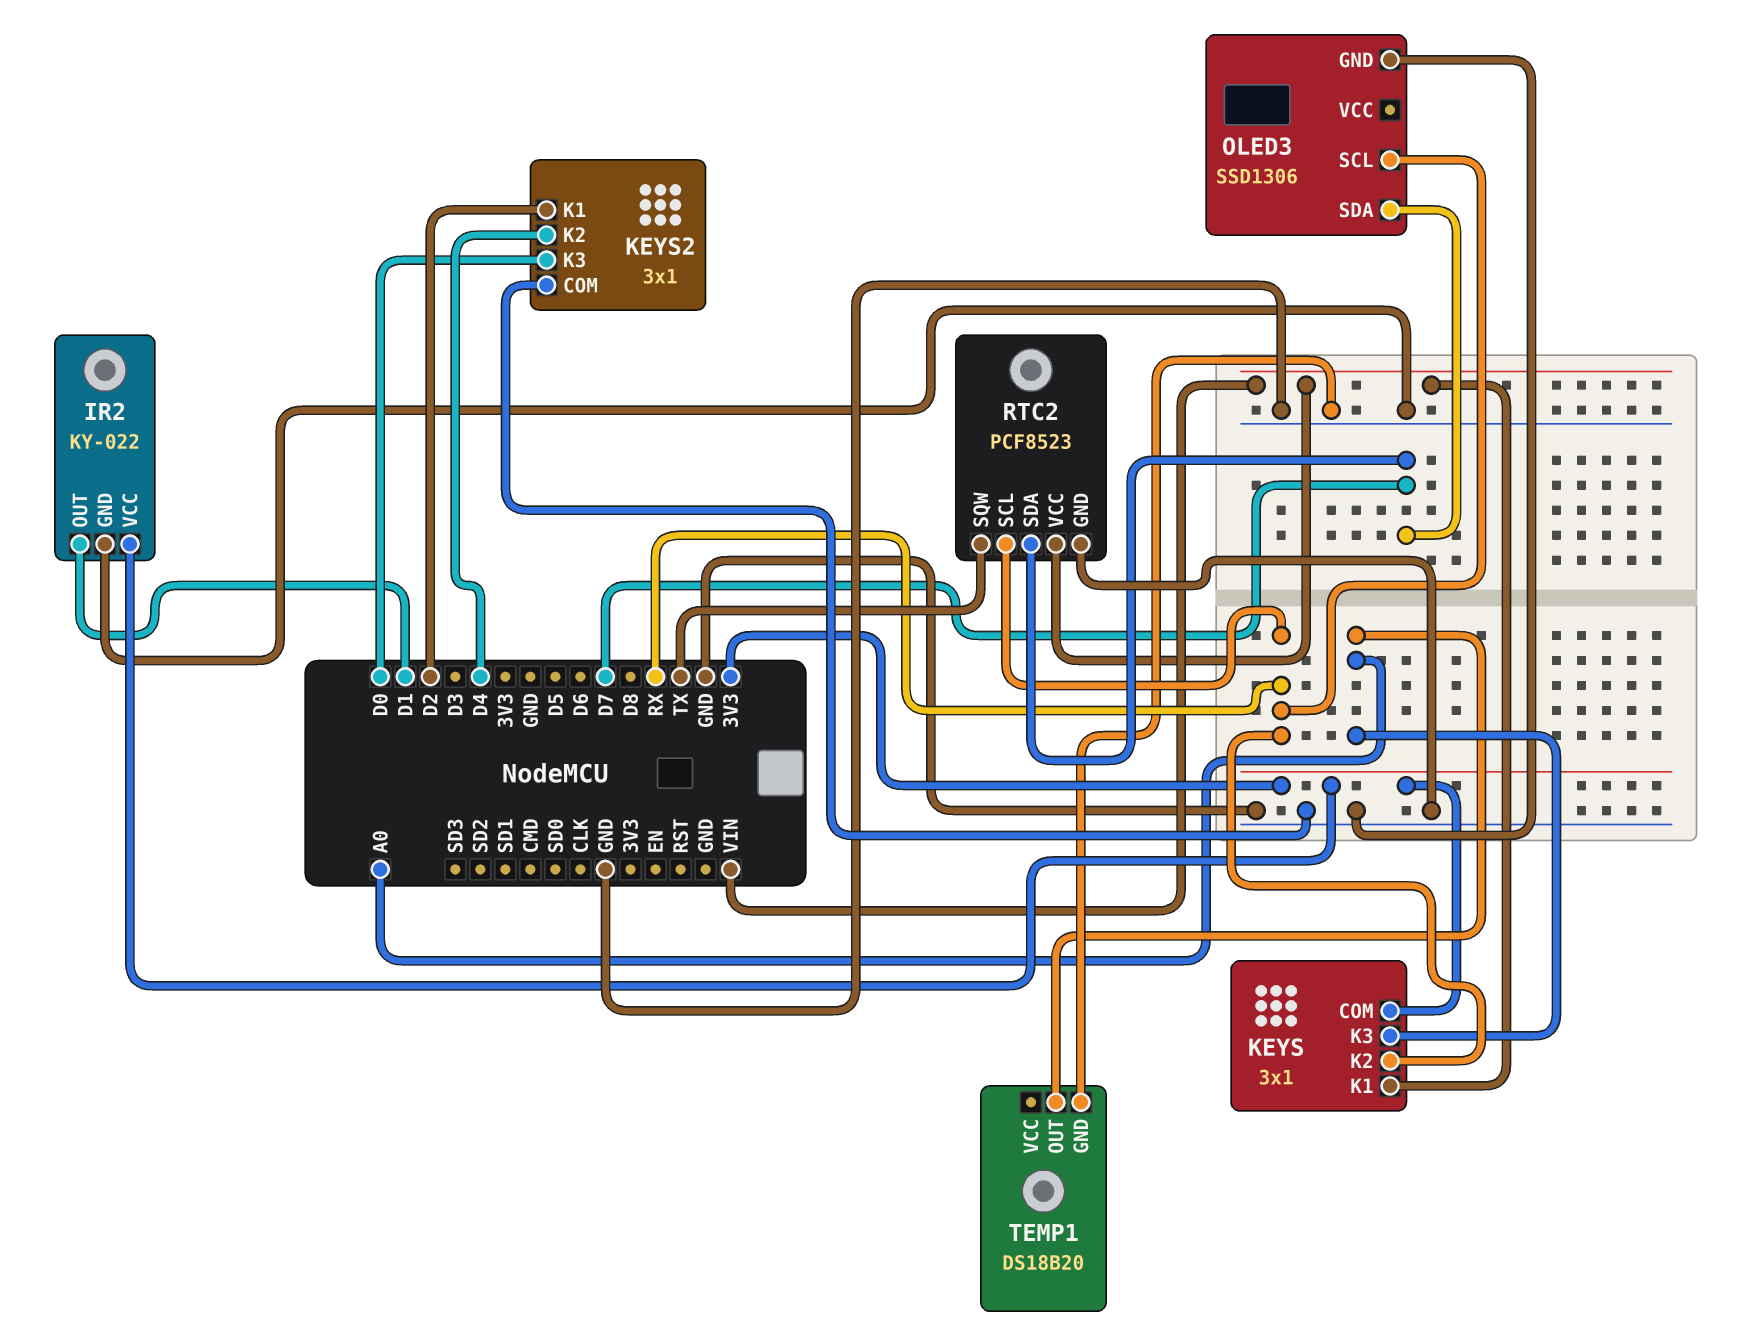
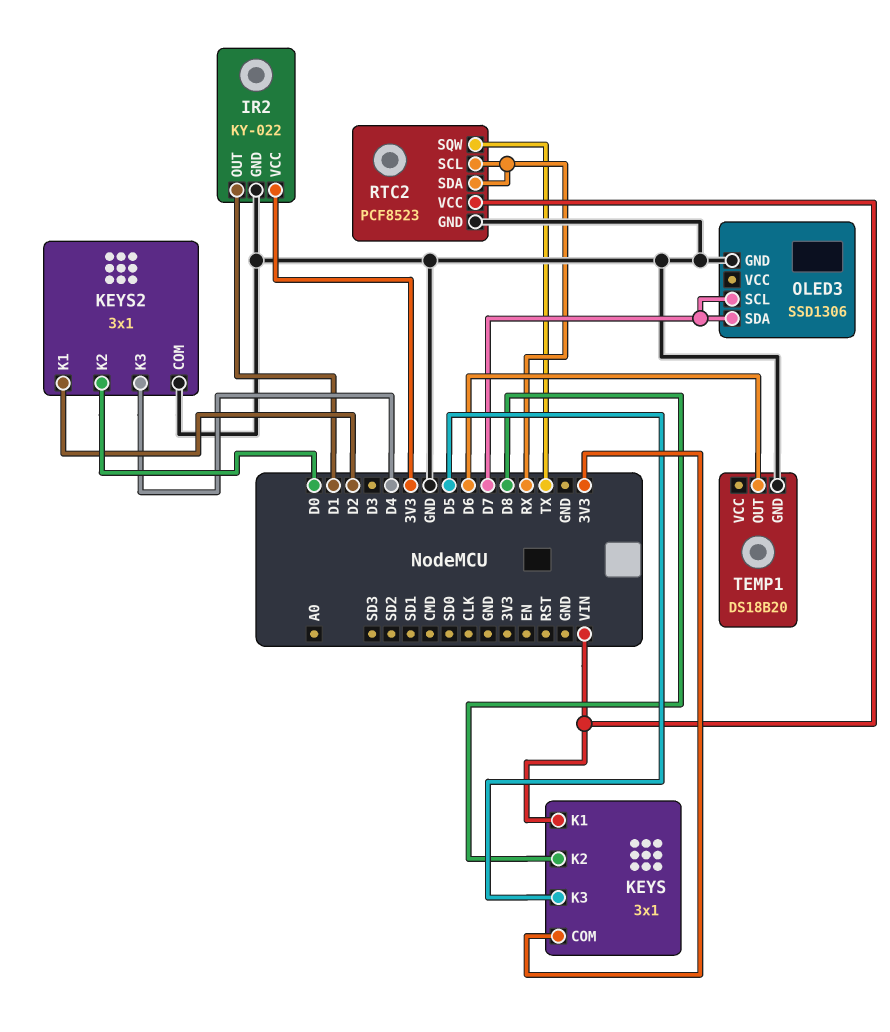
KEYS pin K2: RX -> D8
KEYS pin K3: A0 -> D5
KEYS2 pin K2: D4 -> D0
KEYS2 pin K3: D0 -> D4
OLED3 pin SCL: RX -> D7
RTC2 pin SDA: D7 -> RX
TEMP1 pin OUT: A0 -> D6

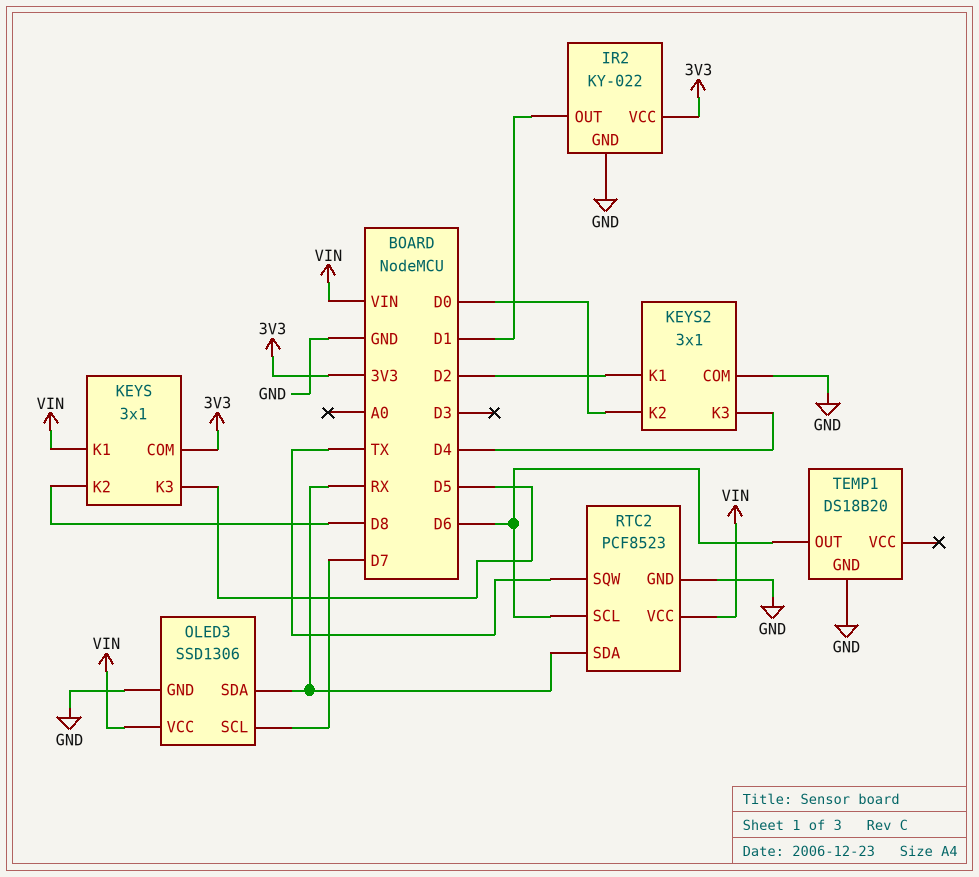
OLED3 pin SDA: D7 -> RX
OLED3 pin VCC: none -> VIN
RTC2 pin SCL: RX -> D6

